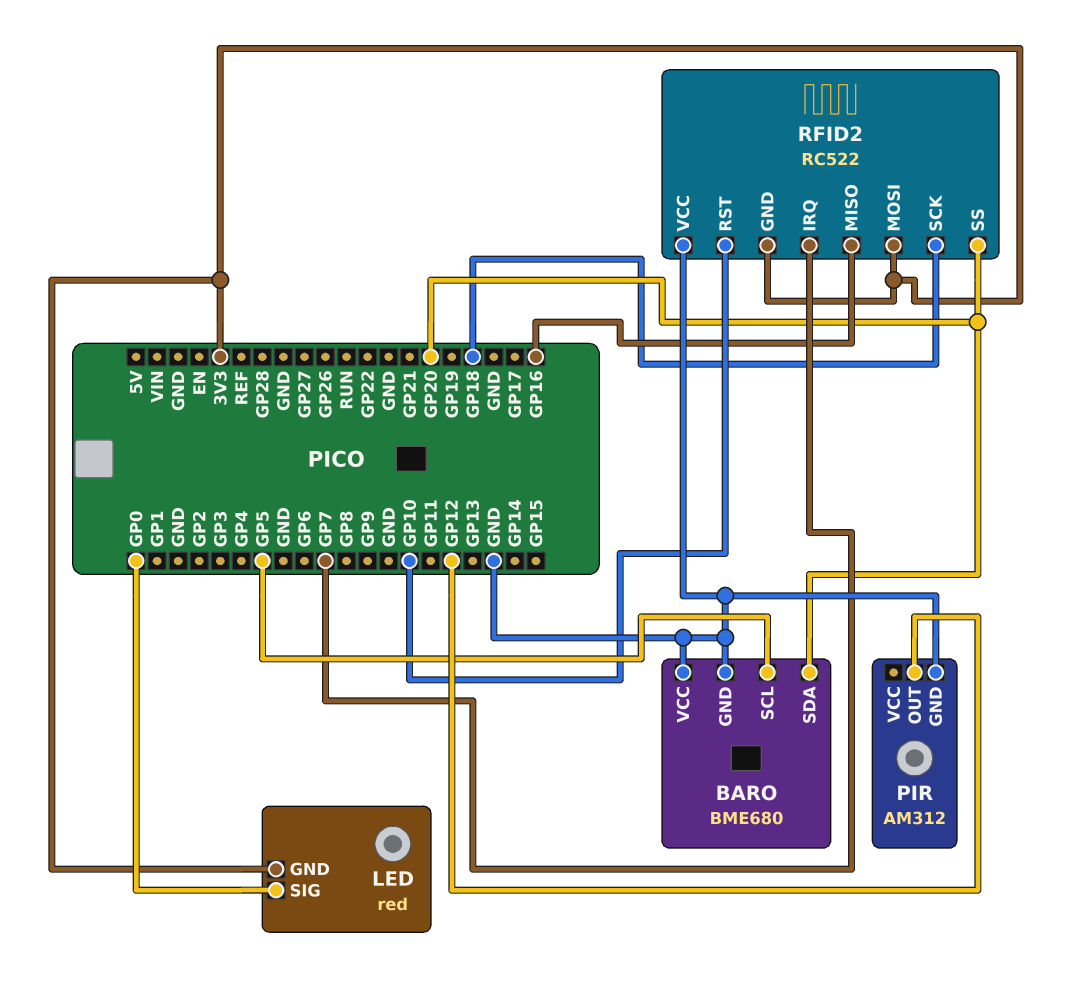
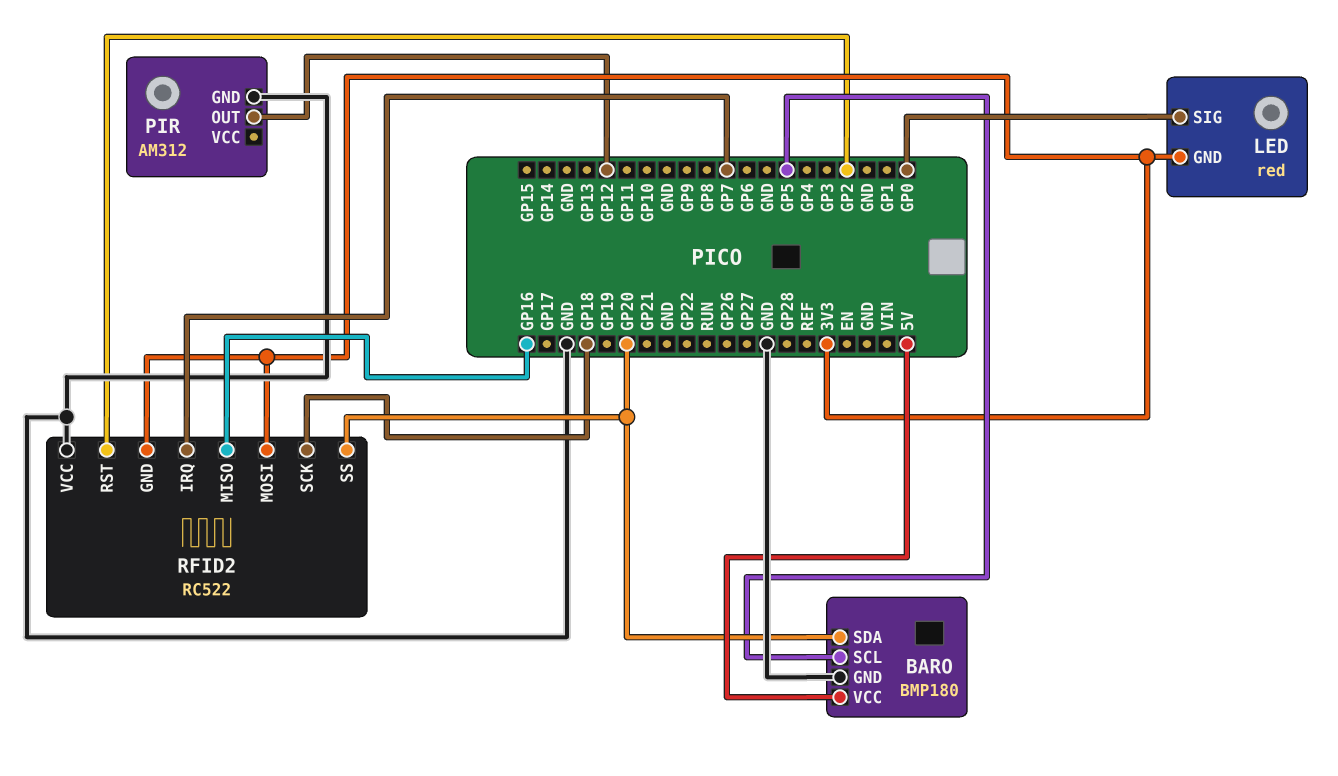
BARO: BME680 -> BMP180
BARO pin VCC: GND -> 5V
RFID2 pin RST: GP10 -> GP2

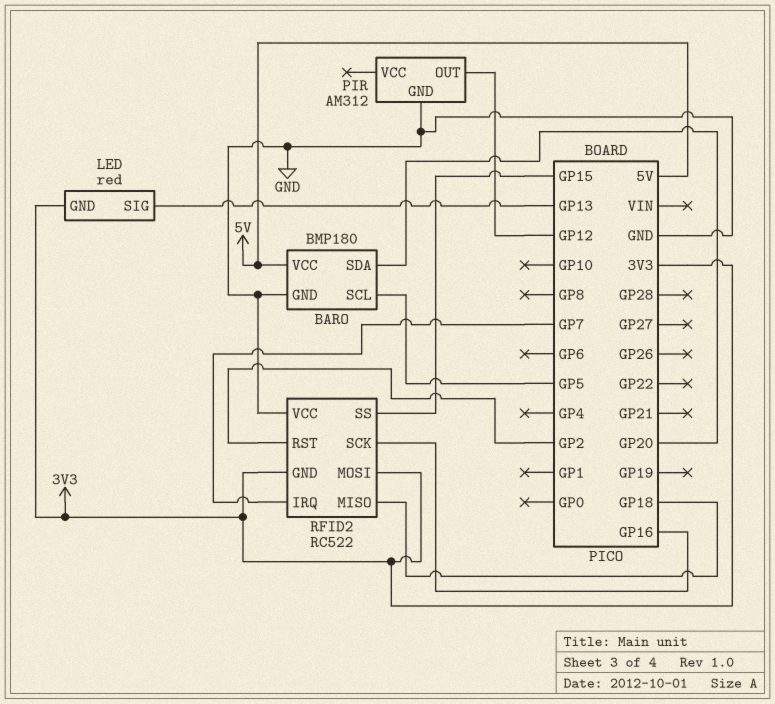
LED pin SIG: GP0 -> GP13
RFID2 pin MISO: GP16 -> GP18
RFID2 pin SCK: GP18 -> GP16
RFID2 pin SS: GP20 -> GP15

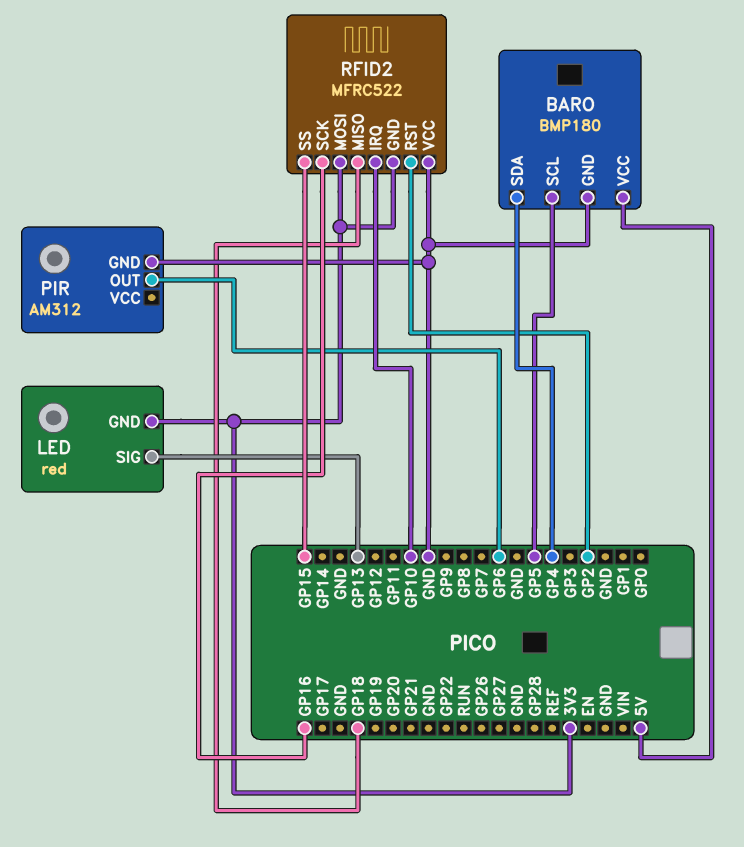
BARO pin SDA: GP20 -> GP4
PIR pin OUT: GP12 -> GP6
RFID2: RC522 -> MFRC522
RFID2 pin IRQ: GP7 -> GP10

